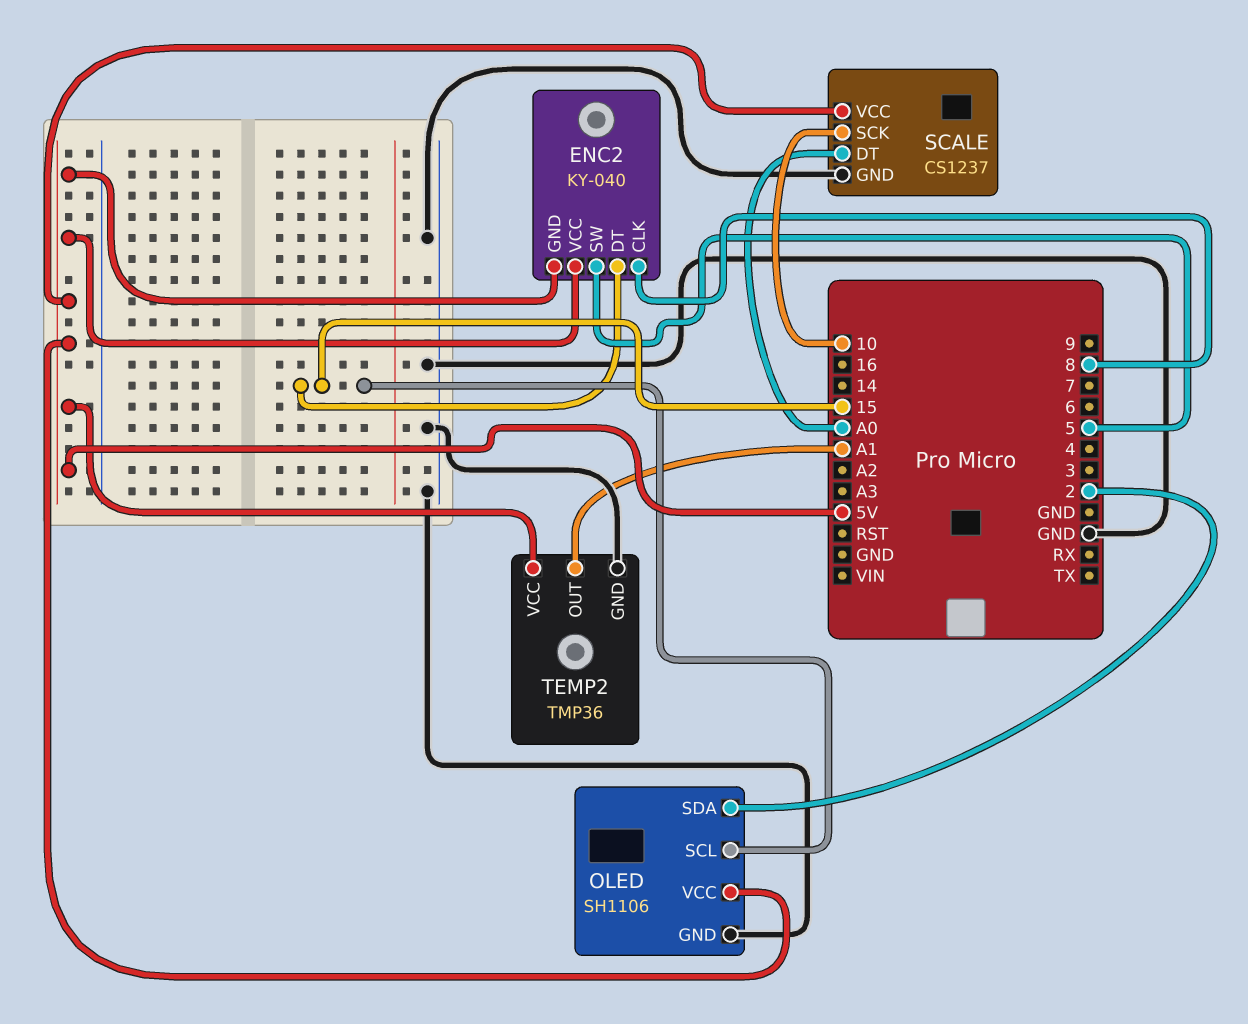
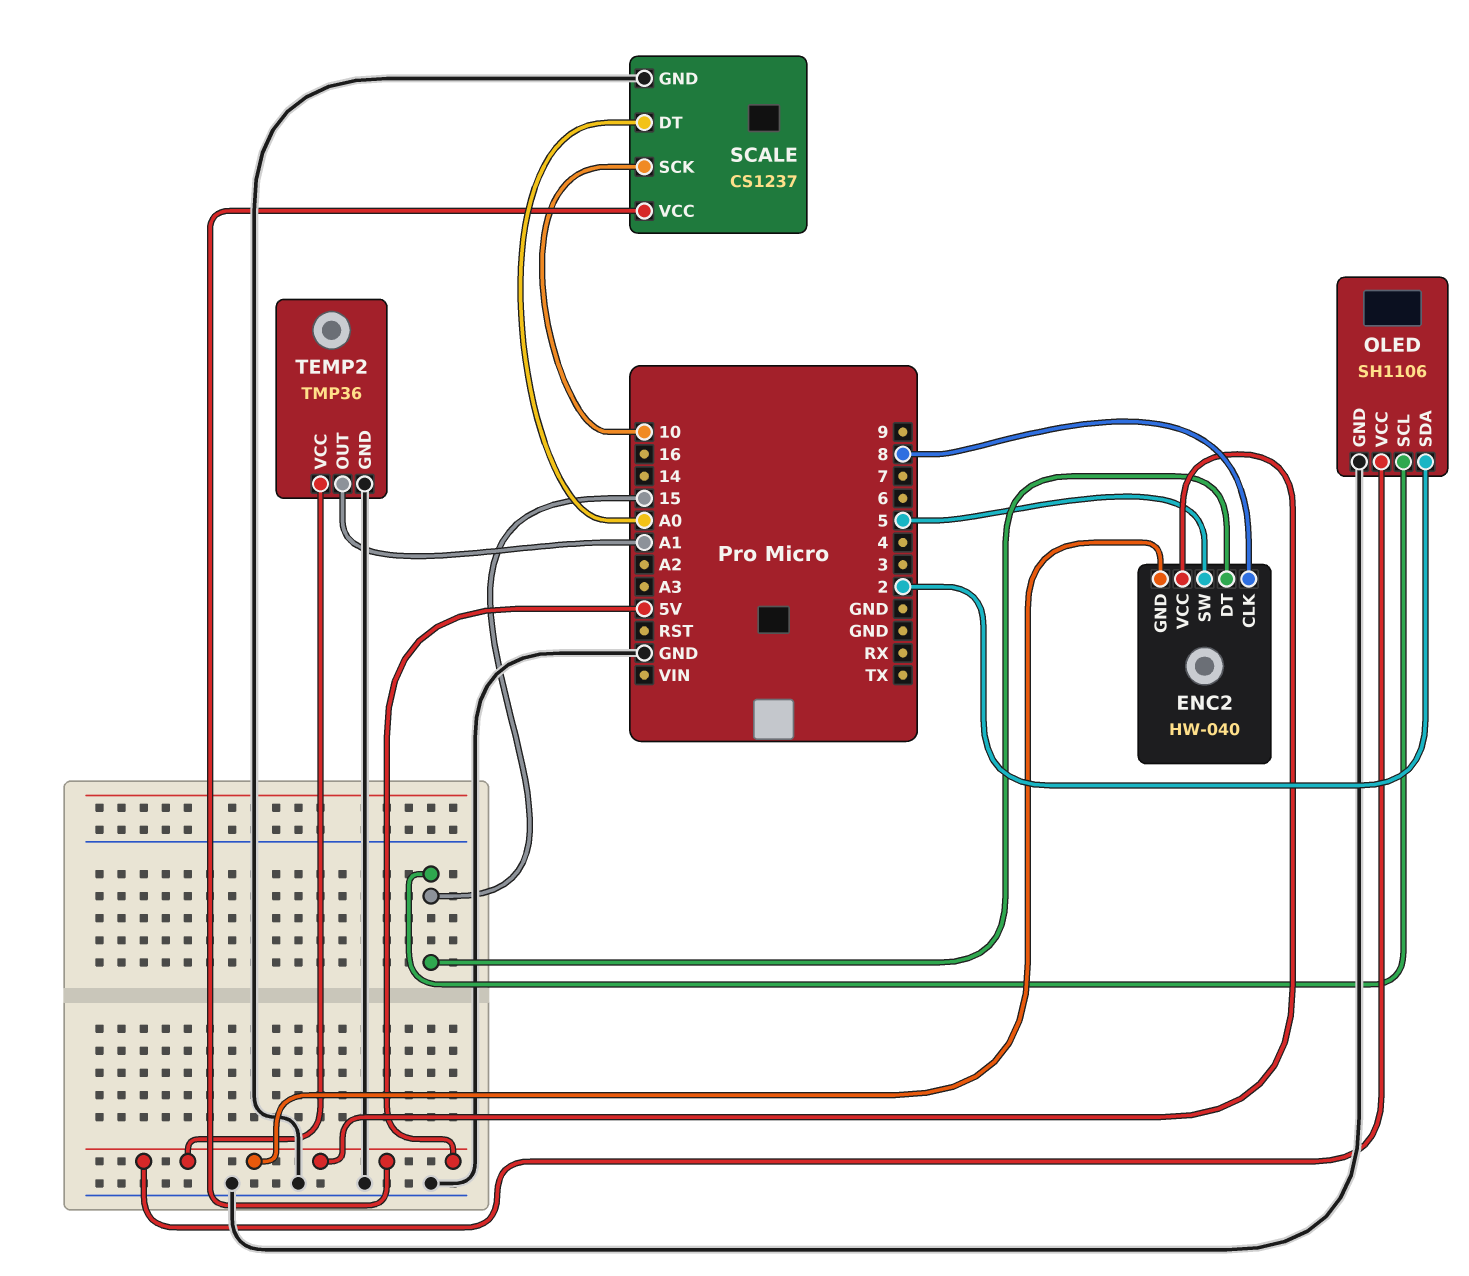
ENC2: KY-040 -> HW-040

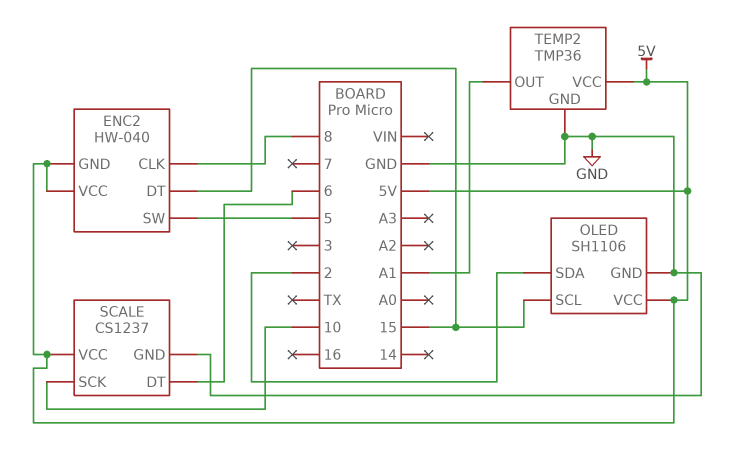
SCALE pin DT: A0 -> 6

